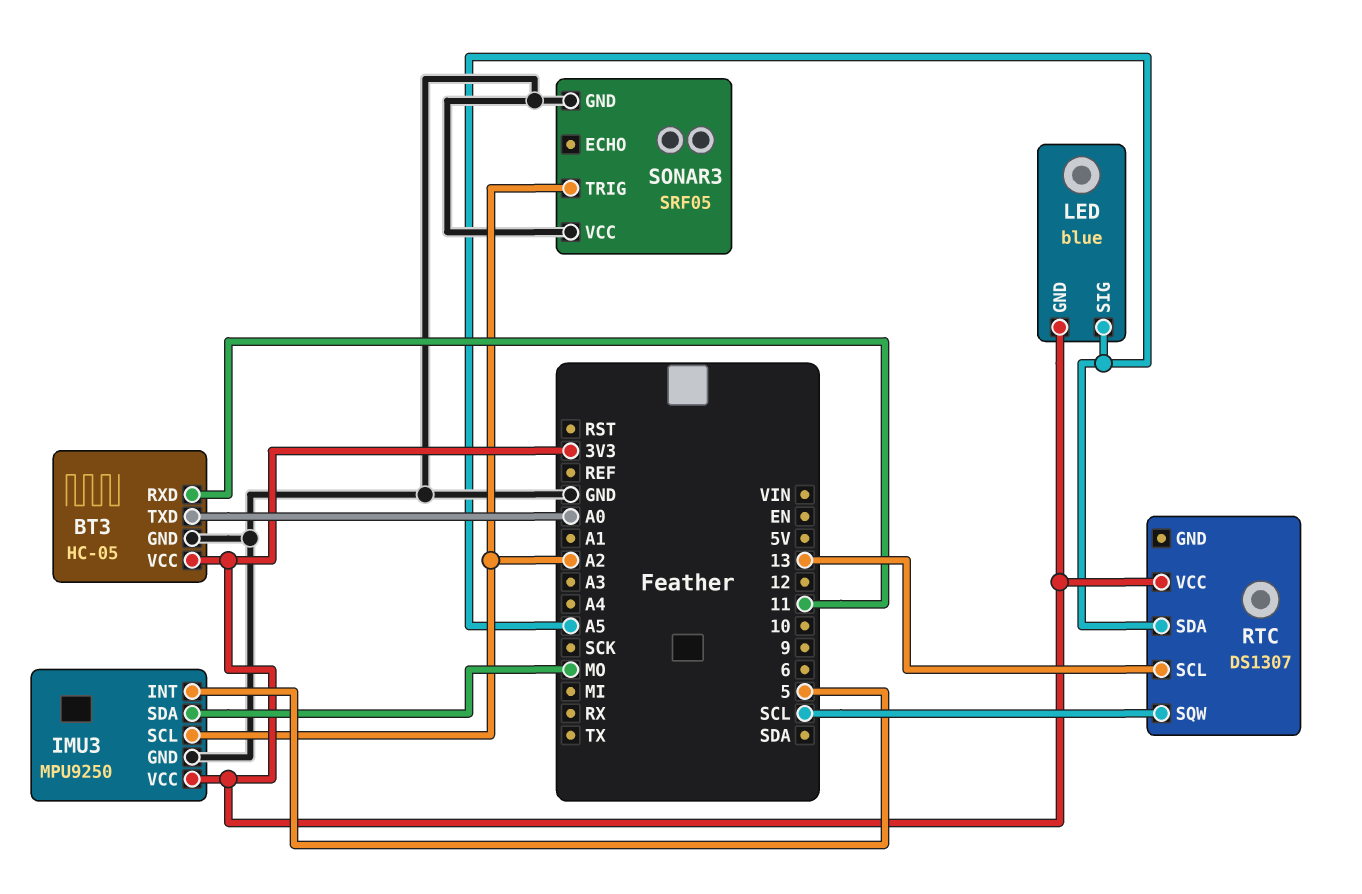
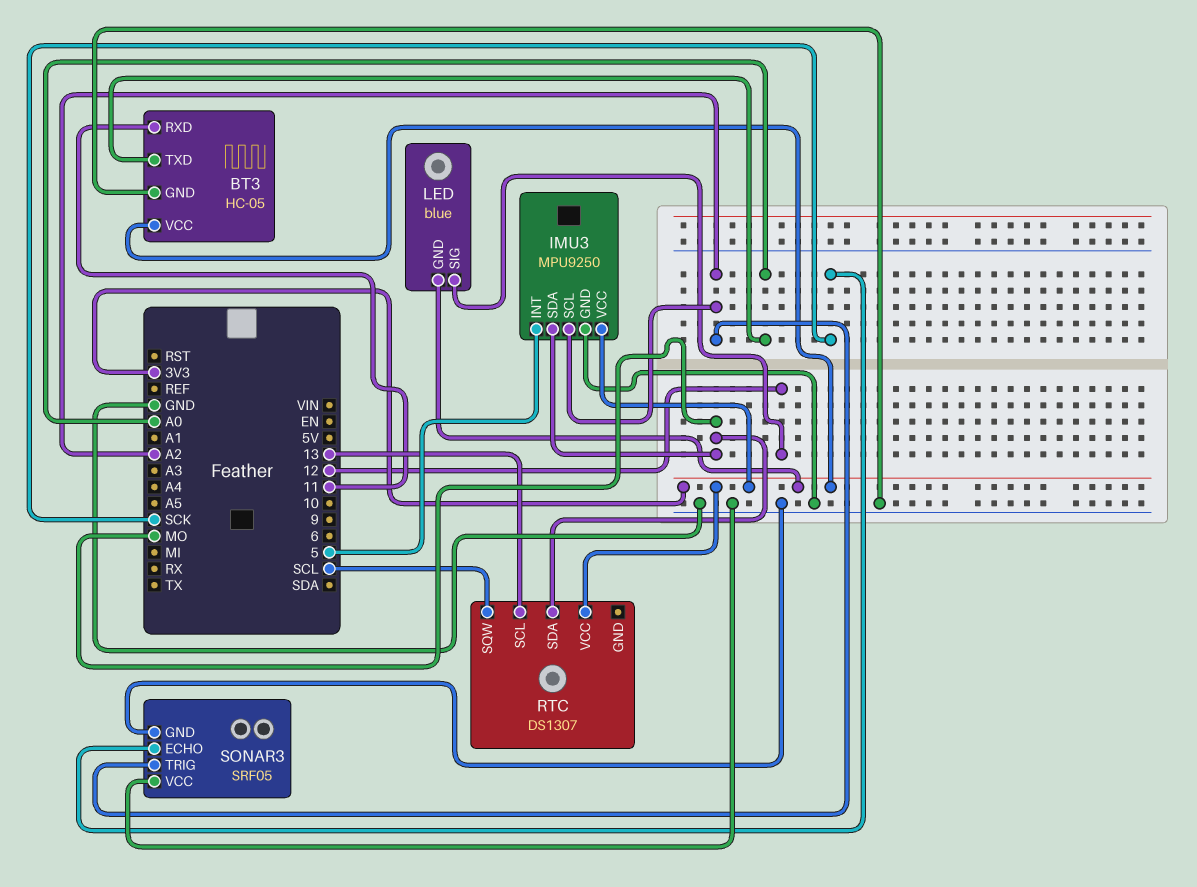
LED pin SIG: A5 -> 12
RTC pin SDA: A5 -> MO
SONAR3 pin ECHO: none -> SCK

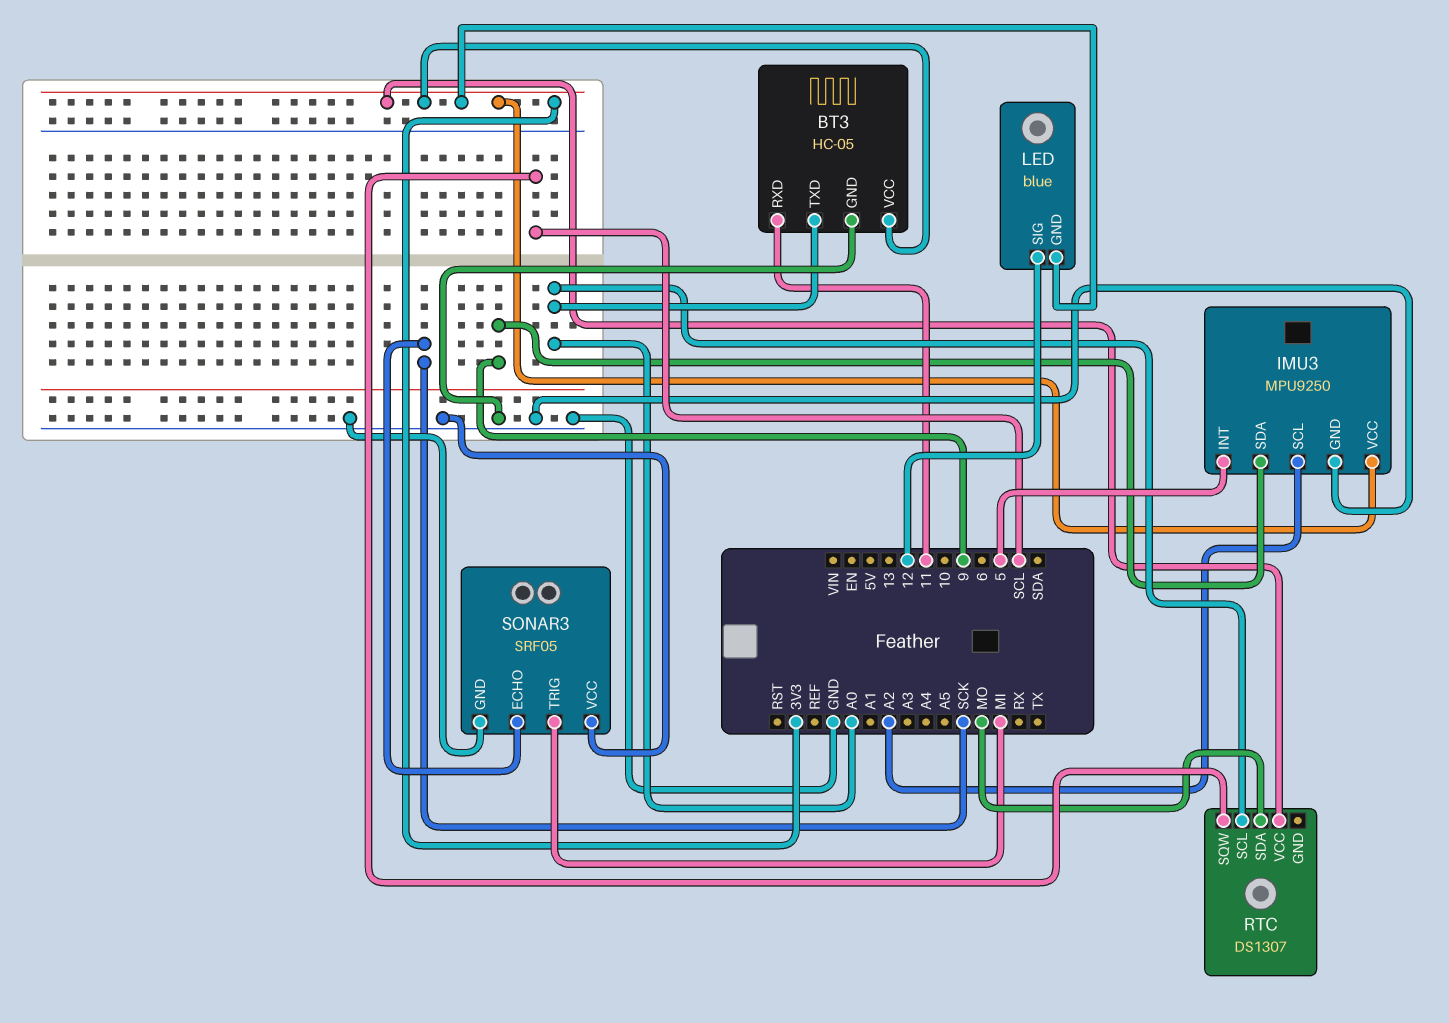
IMU3 pin SDA: MO -> 9
RTC pin SCL: 13 -> A0
SONAR3 pin TRIG: A2 -> MI

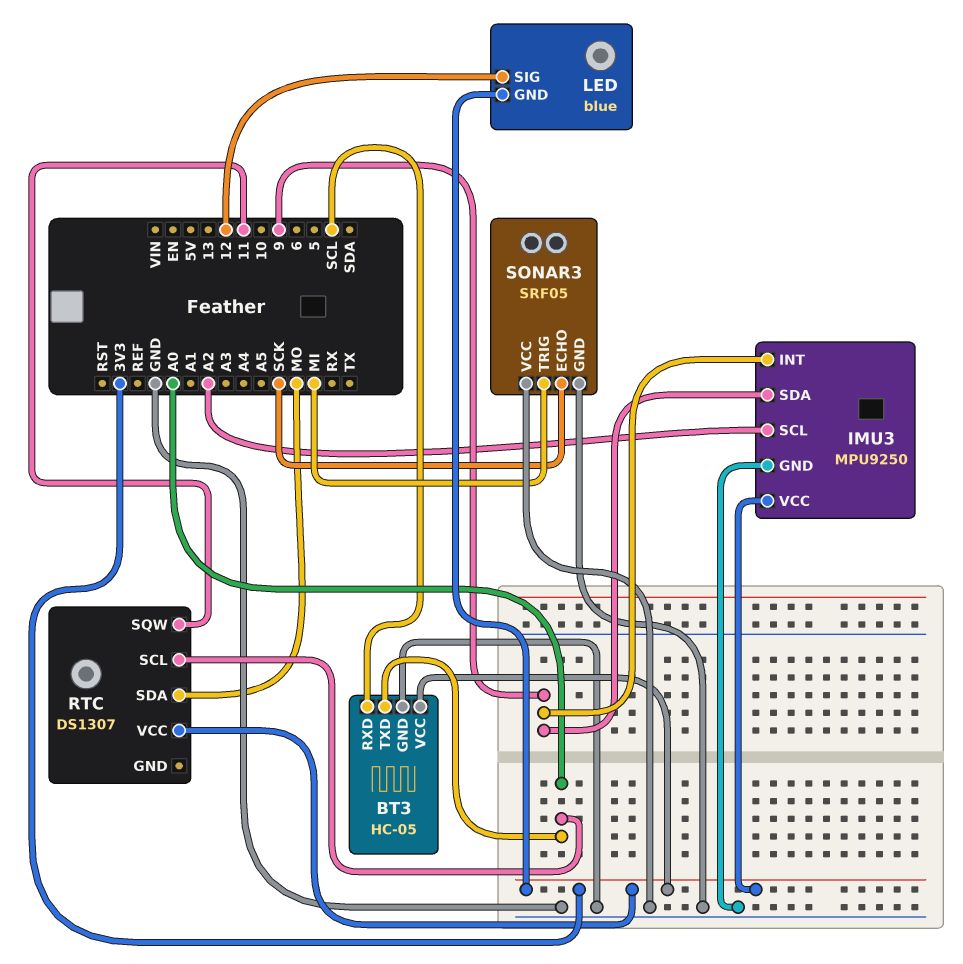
BT3 pin RXD: 11 -> SCL
IMU3 pin INT: 5 -> 9
RTC pin SQW: SCL -> 11

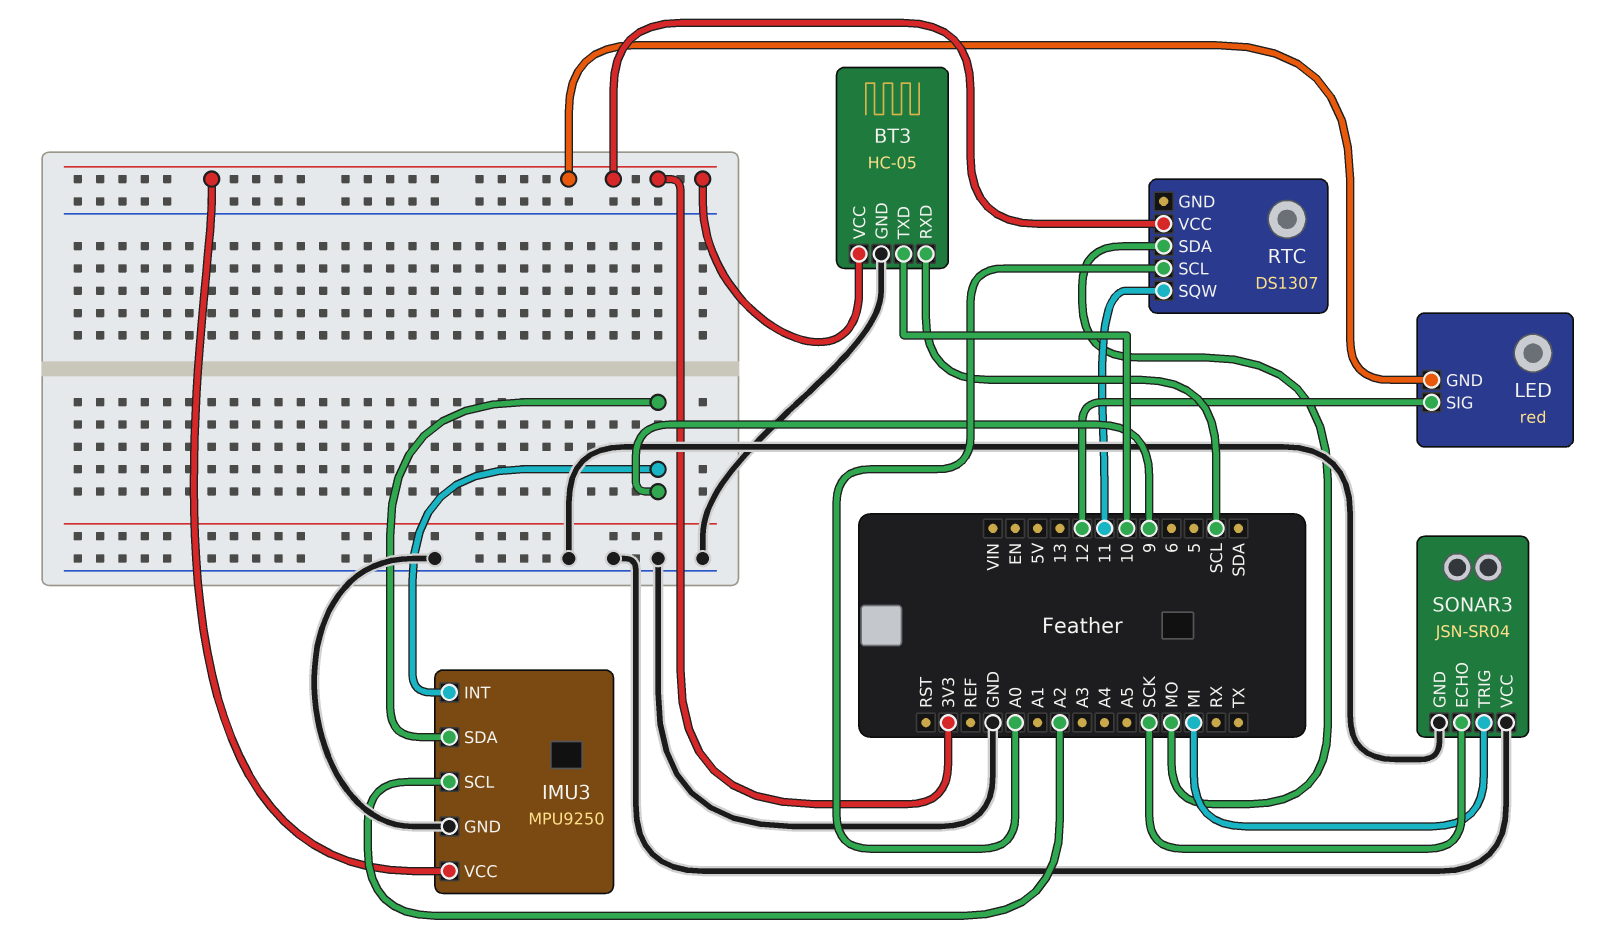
BT3 pin TXD: A0 -> 10
LED: blue -> red
SONAR3: SRF05 -> JSN-SR04

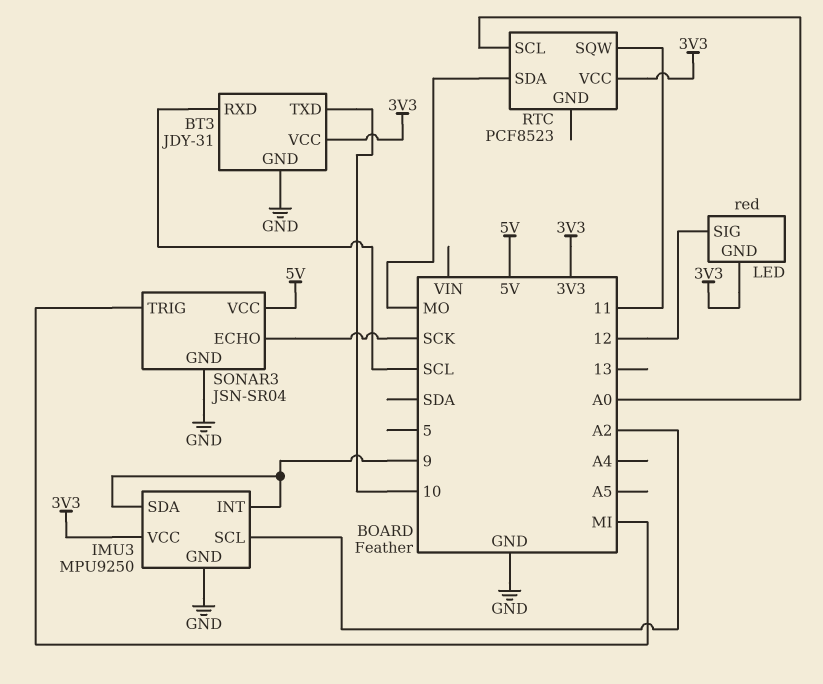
BT3: HC-05 -> JDY-31
RTC: DS1307 -> PCF8523
SONAR3 pin VCC: GND -> 5V

